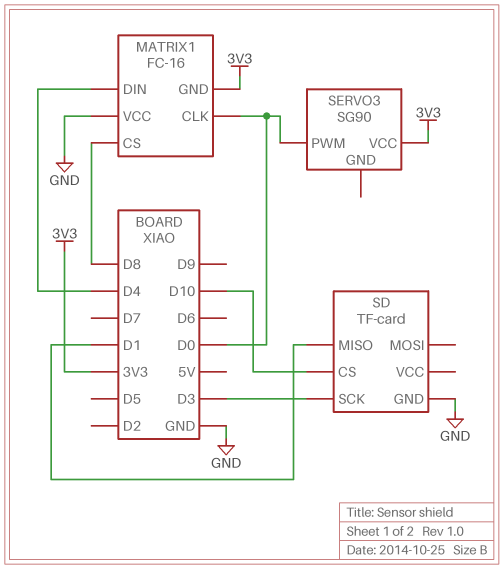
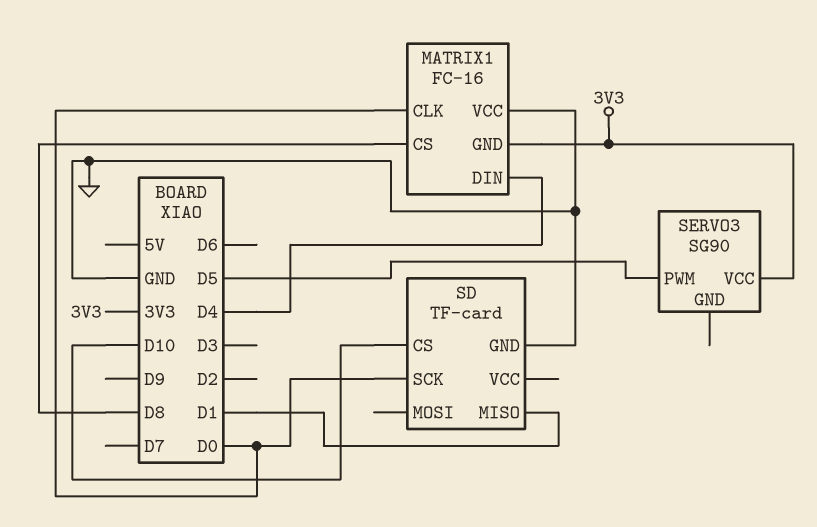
SD pin SCK: D3 -> D0
SERVO3 pin PWM: D0 -> D5

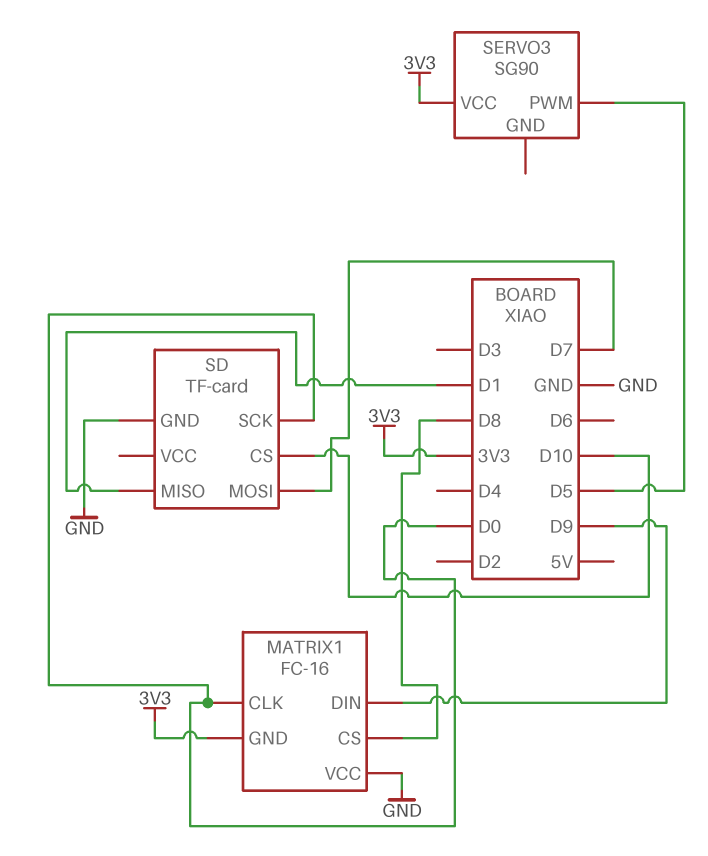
MATRIX1 pin DIN: D4 -> D9
SD pin MOSI: none -> D7

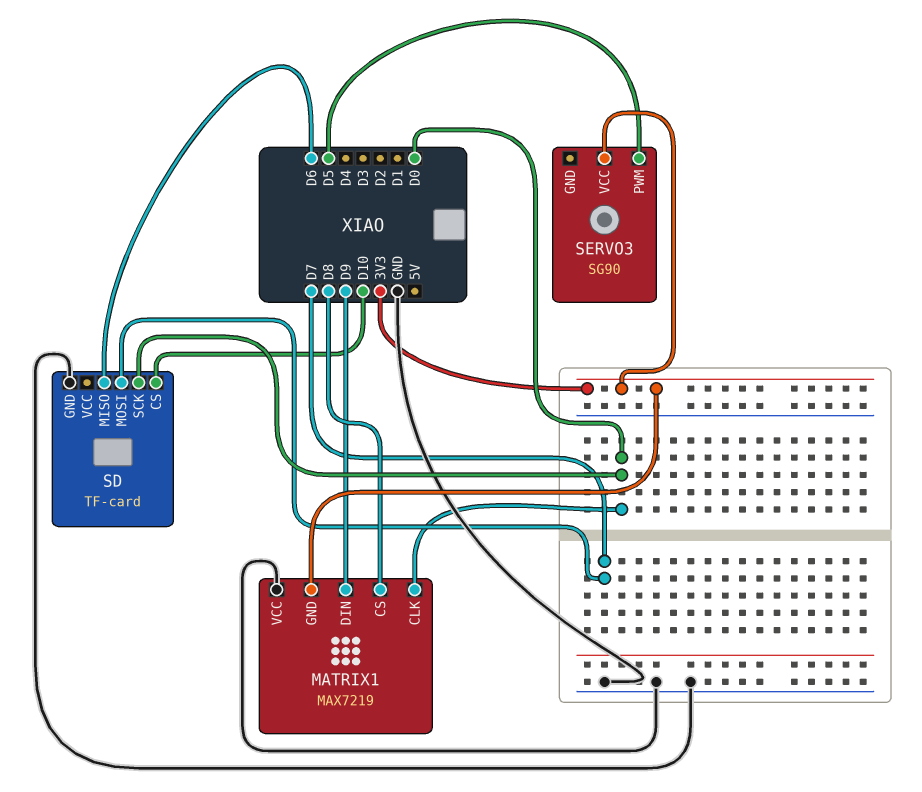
MATRIX1: FC-16 -> MAX7219
SD pin MISO: D1 -> D6

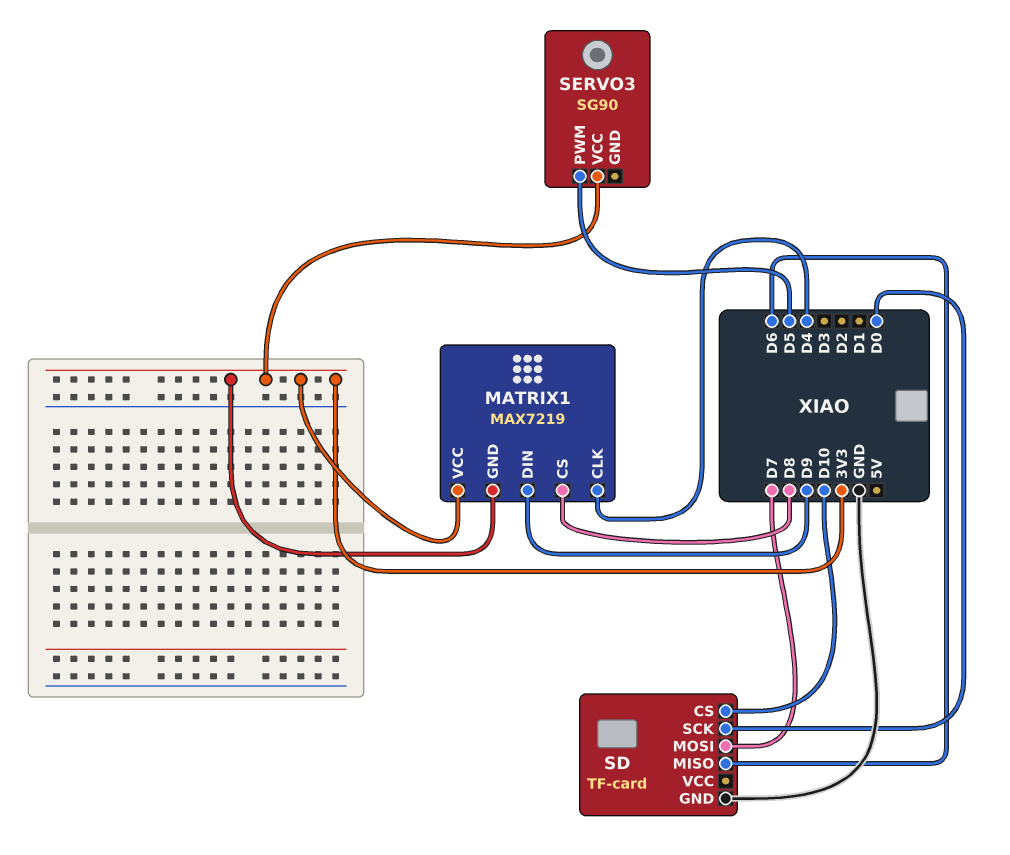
MATRIX1 pin CLK: D0 -> D4
MATRIX1 pin VCC: GND -> 3V3

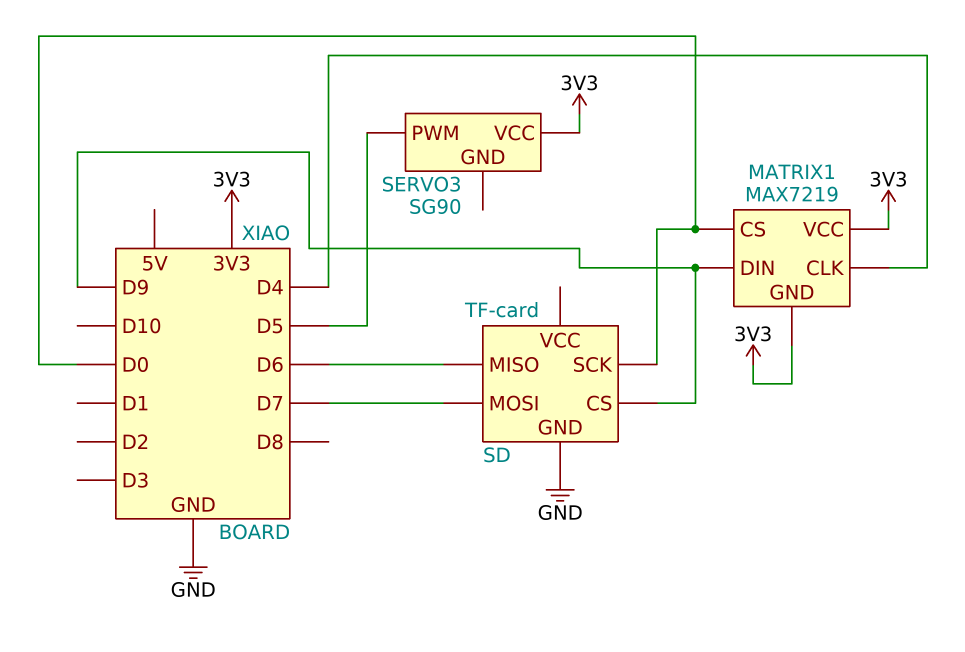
MATRIX1 pin CS: D8 -> D0
SD pin CS: D10 -> D9

